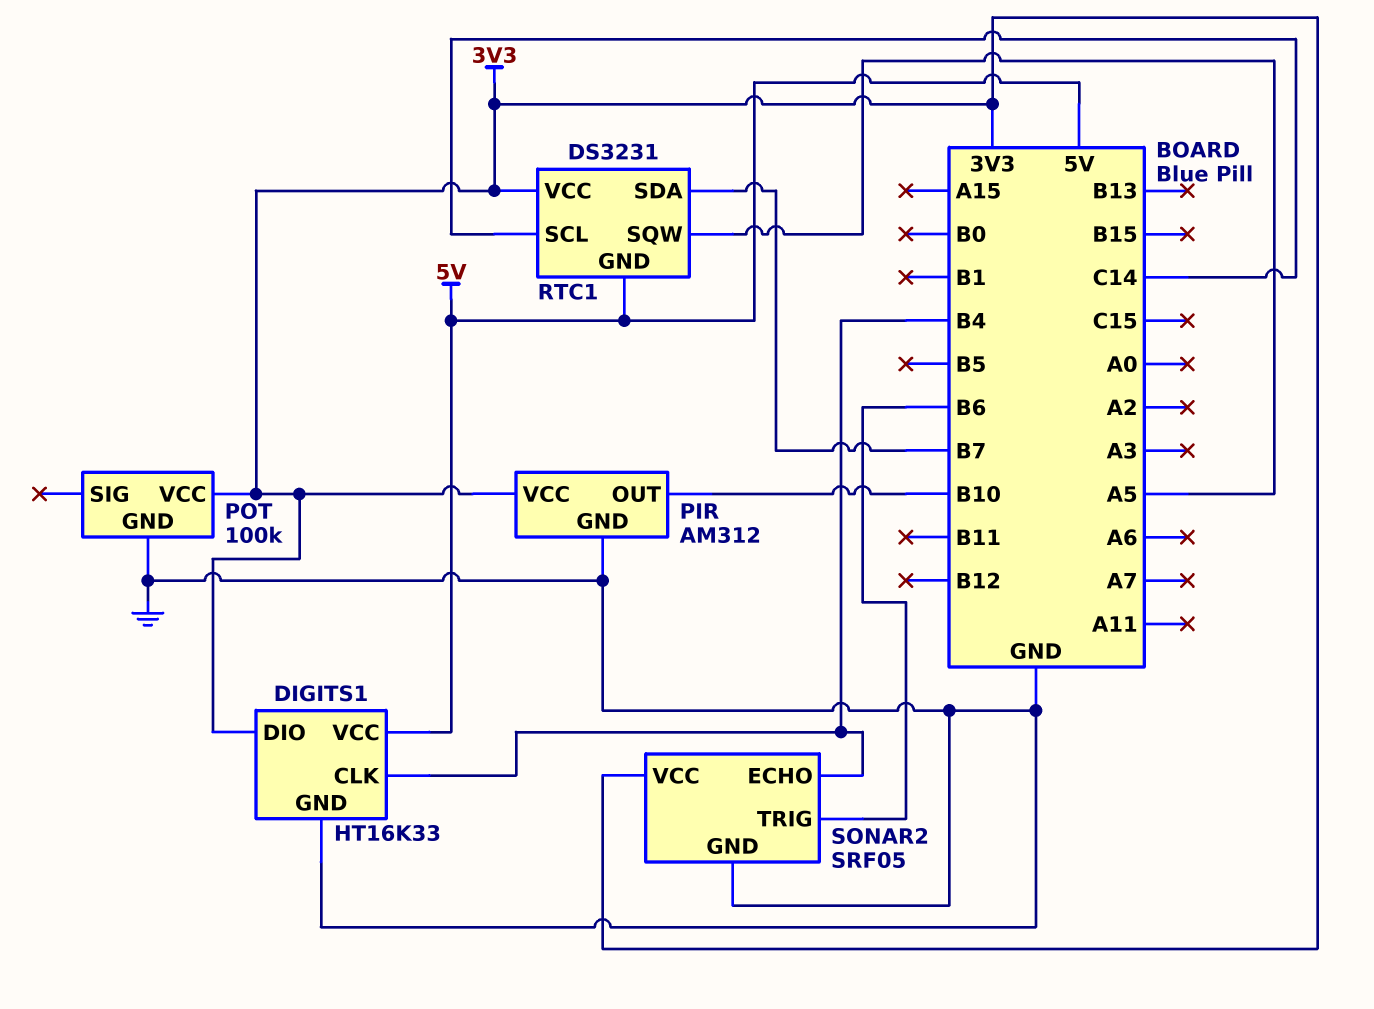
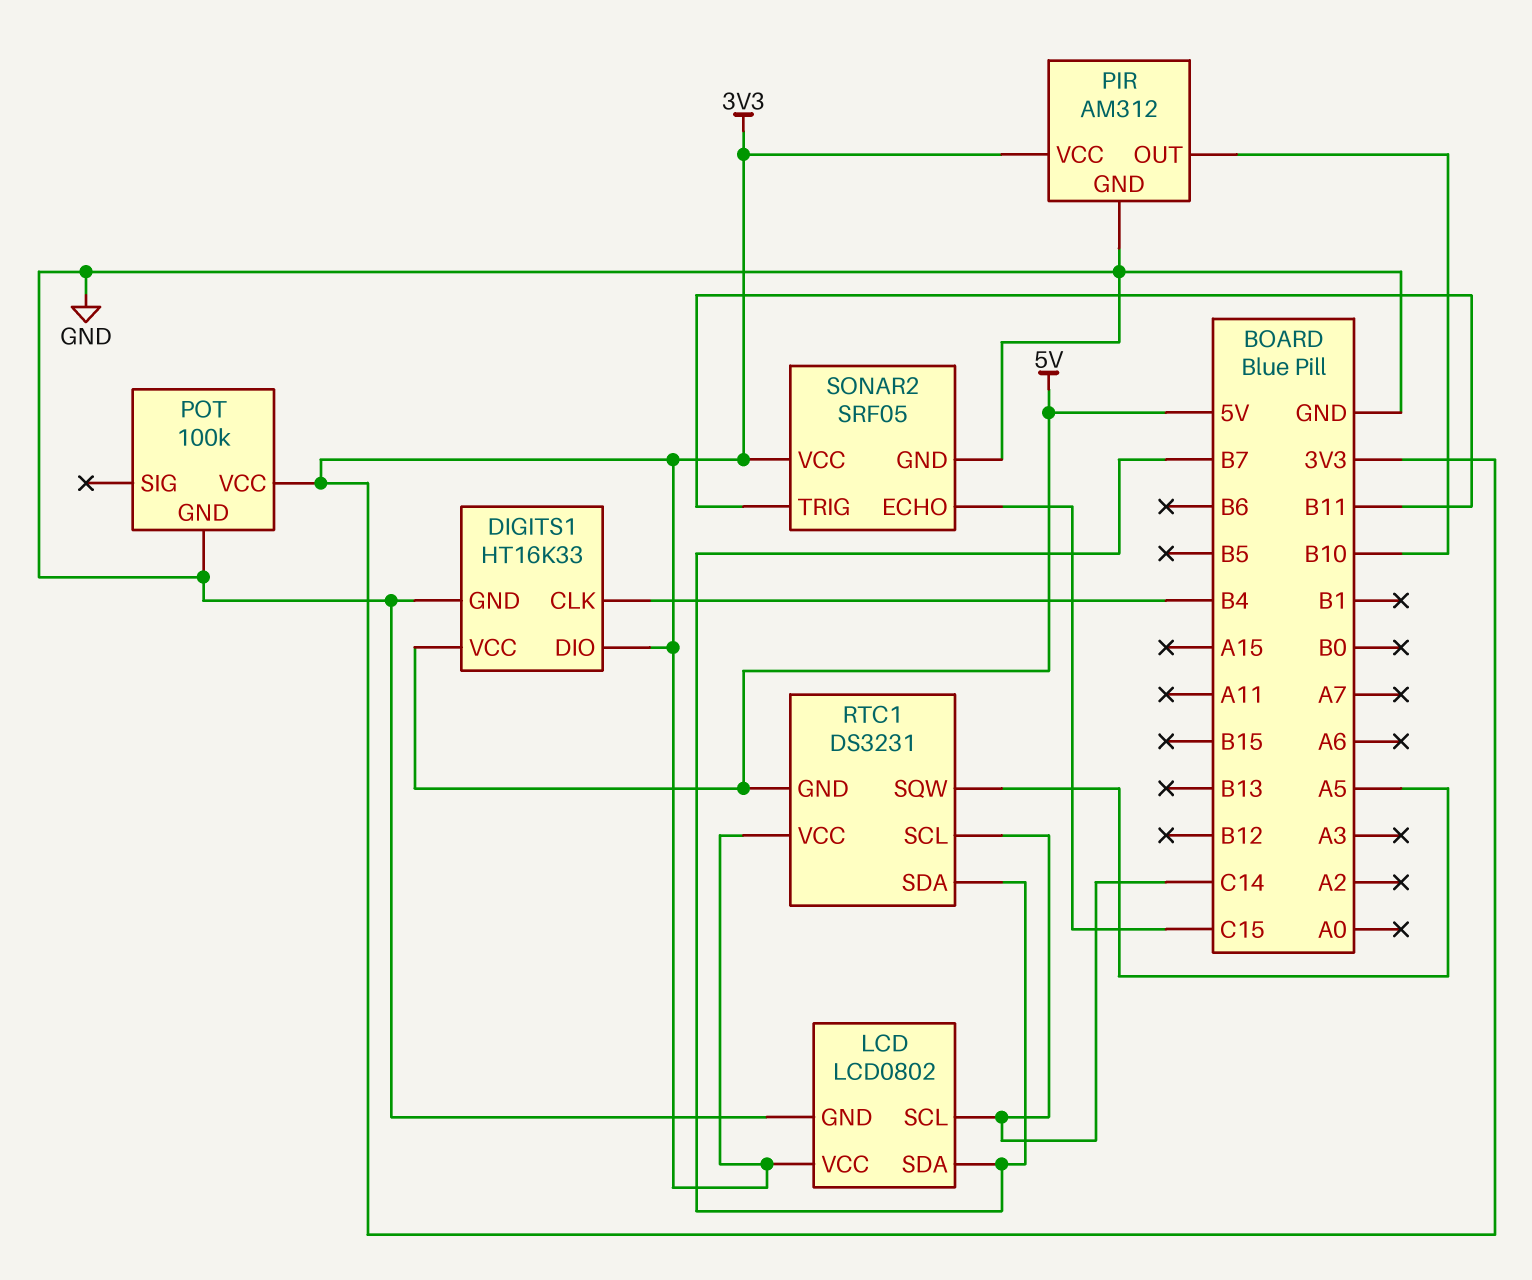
LCD: none -> LCD0802
LCD pin GND: none -> GND
LCD pin SCL: none -> C14
LCD pin SDA: none -> B7
LCD pin VCC: none -> 3V3
SONAR2 pin ECHO: B4 -> C15
SONAR2 pin TRIG: B6 -> B11

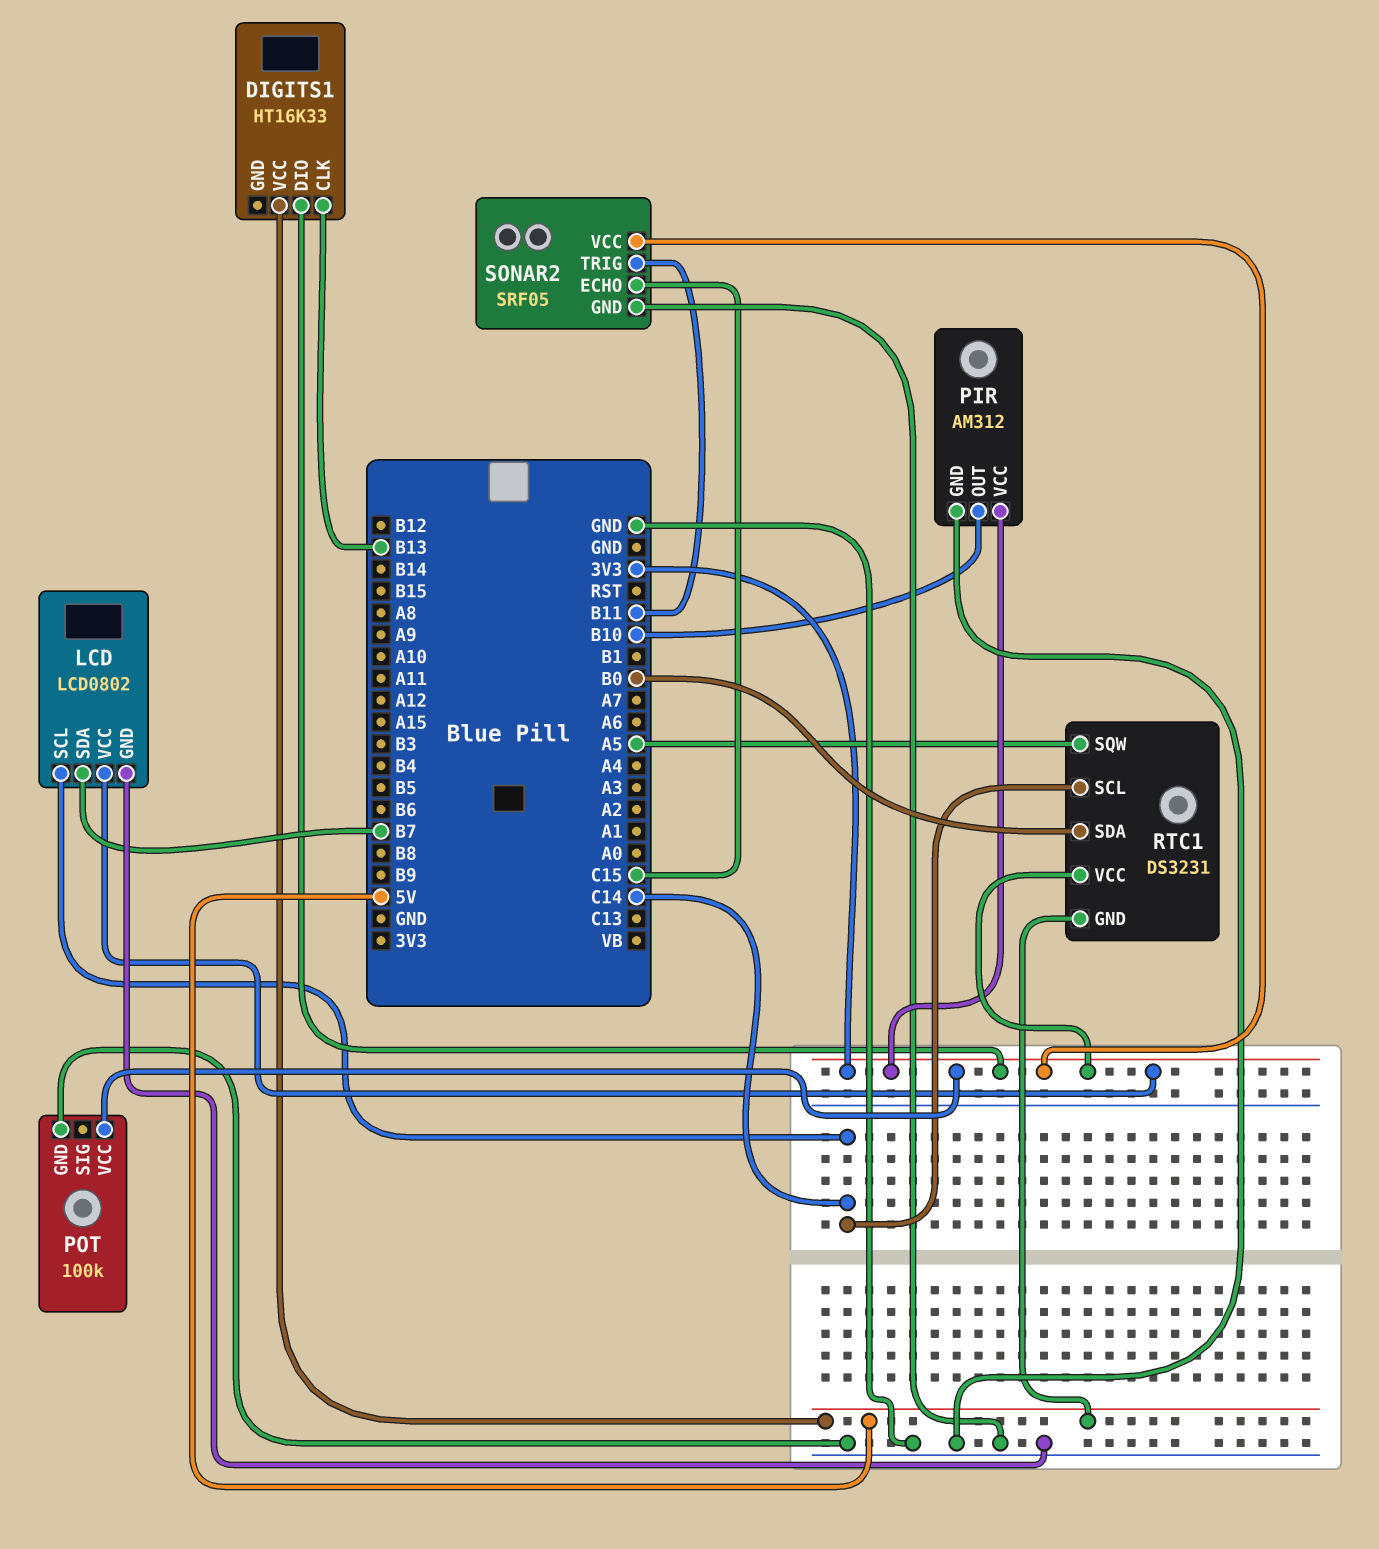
DIGITS1 pin CLK: B4 -> B13
DIGITS1 pin GND: GND -> none
RTC1 pin SDA: B7 -> B0

